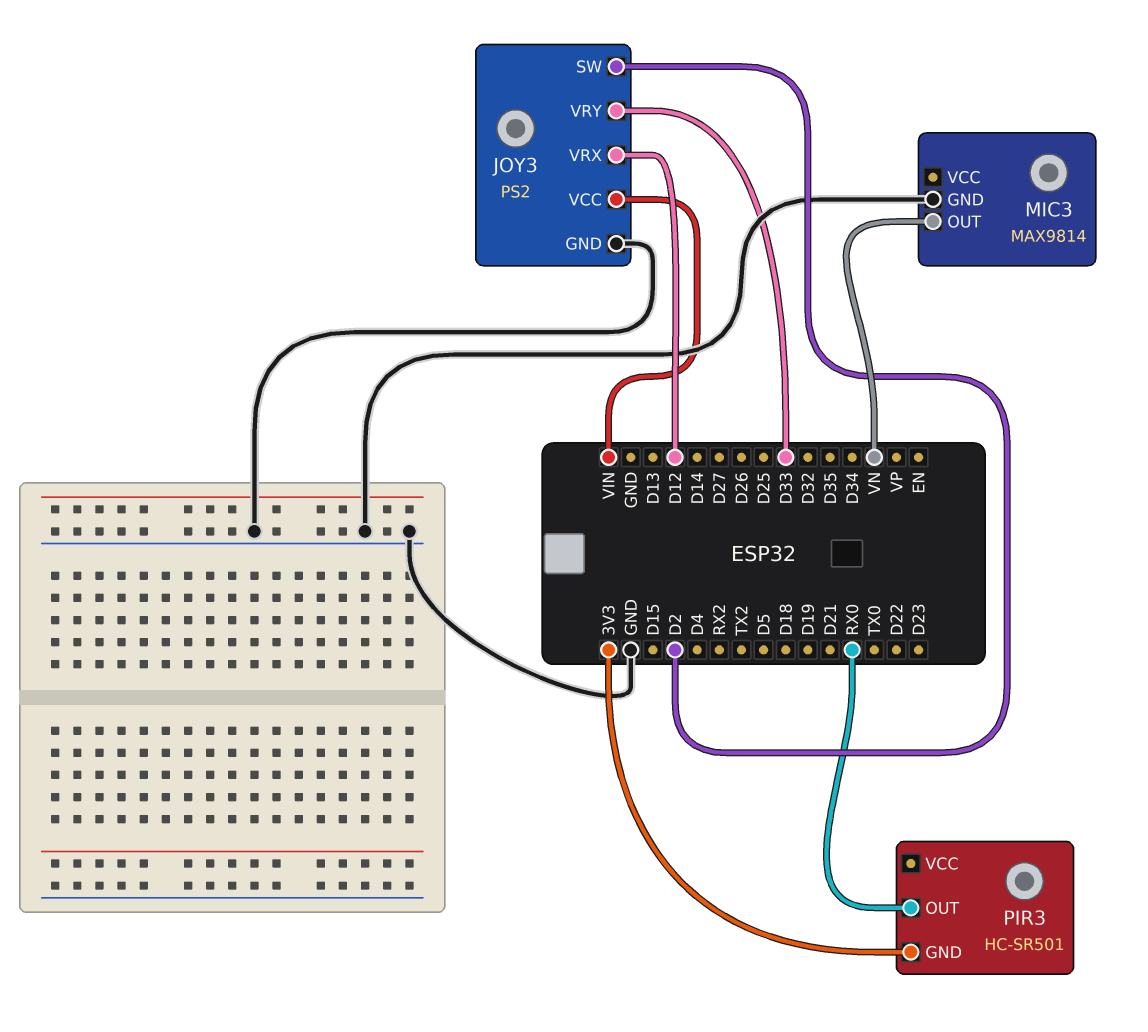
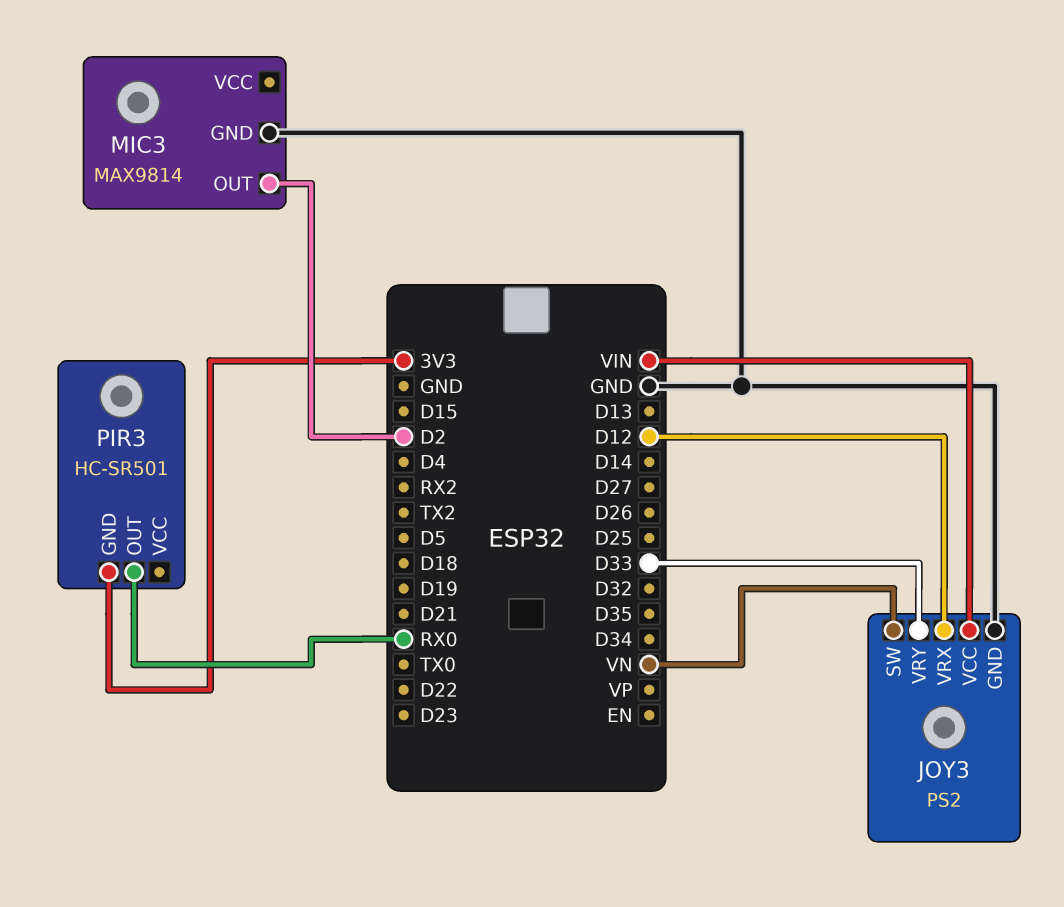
JOY3 pin SW: D2 -> VN
MIC3 pin OUT: VN -> D2

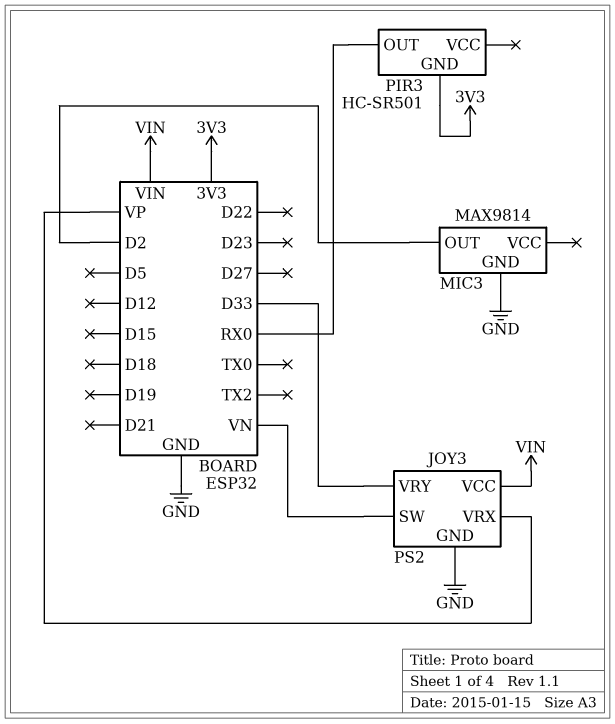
JOY3 pin VRX: D12 -> VP

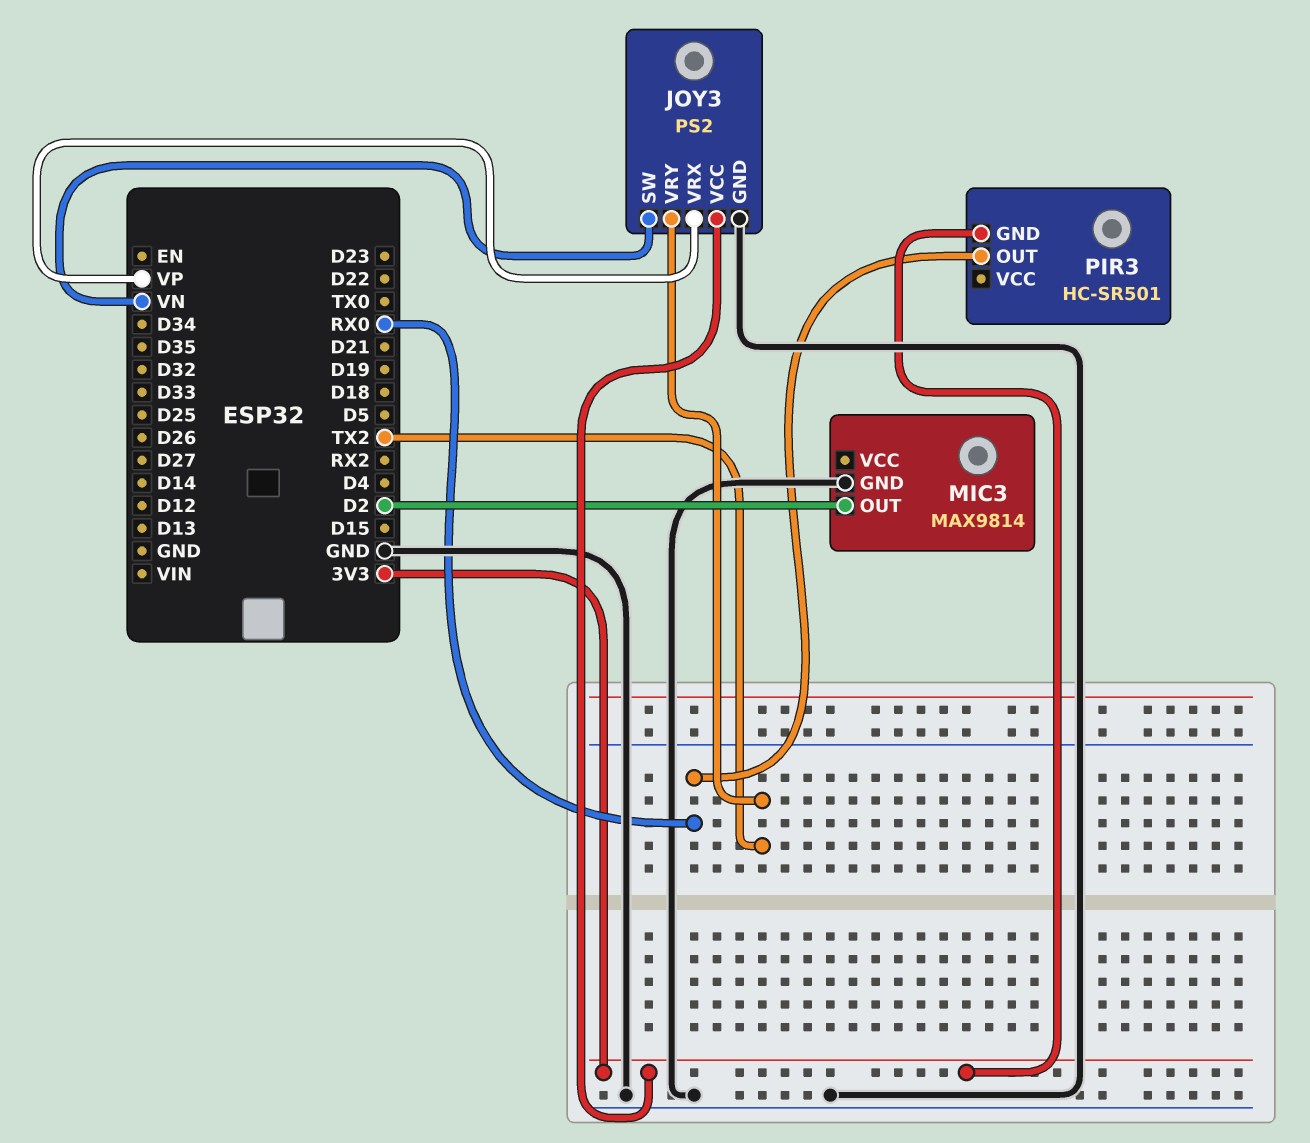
JOY3 pin VCC: VIN -> 3V3
JOY3 pin VRY: D33 -> TX2

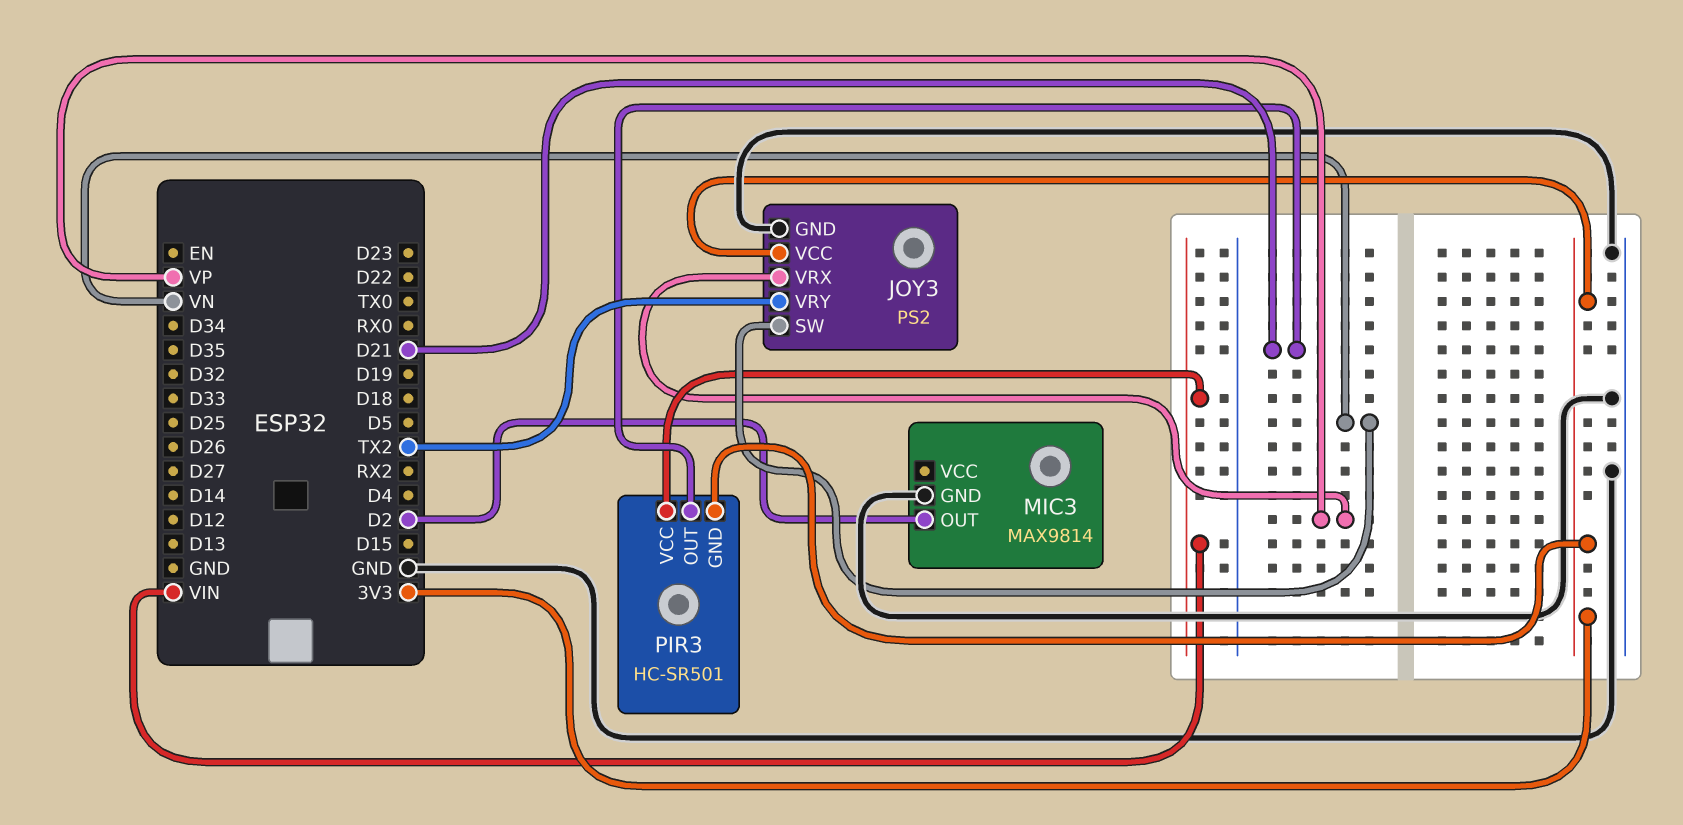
PIR3 pin OUT: RX0 -> D21
PIR3 pin VCC: none -> VIN

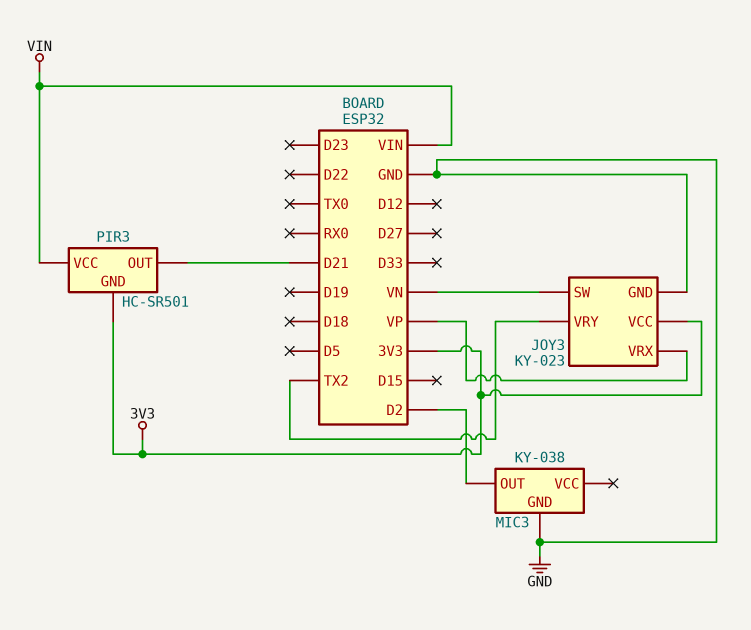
JOY3: PS2 -> KY-023
MIC3: MAX9814 -> KY-038

